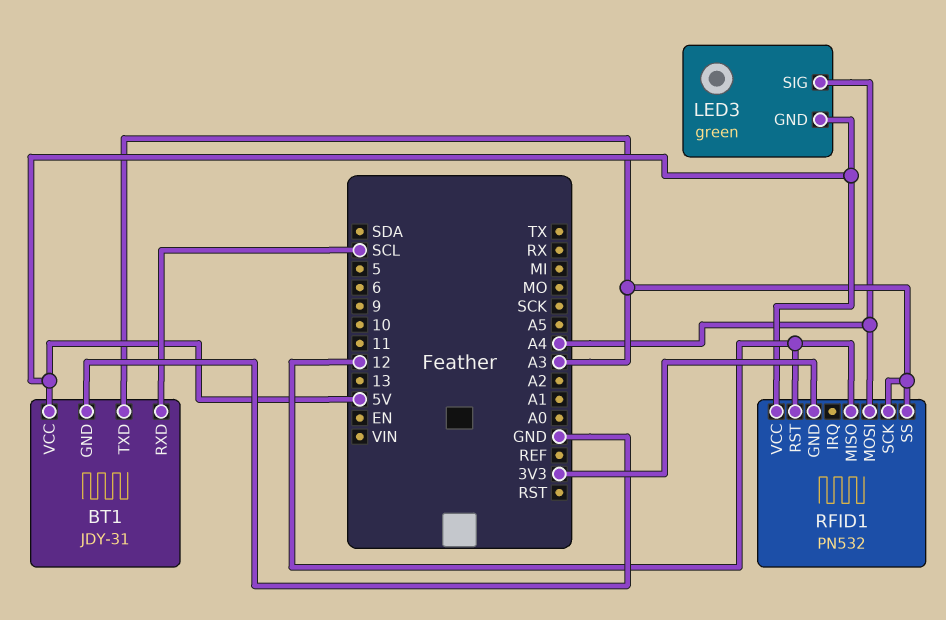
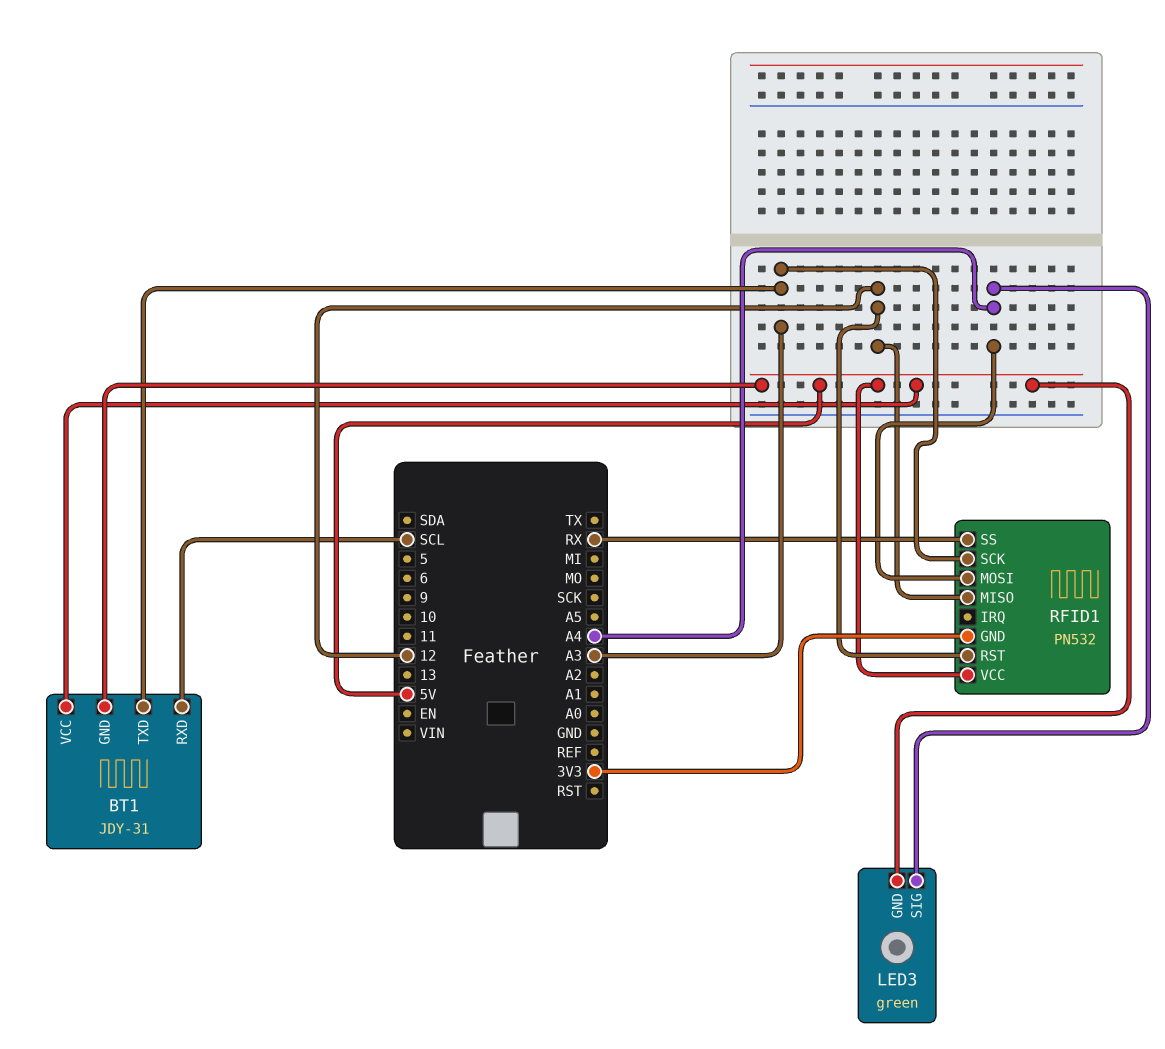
BT1 pin GND: GND -> 5V
RFID1 pin SS: A3 -> RX

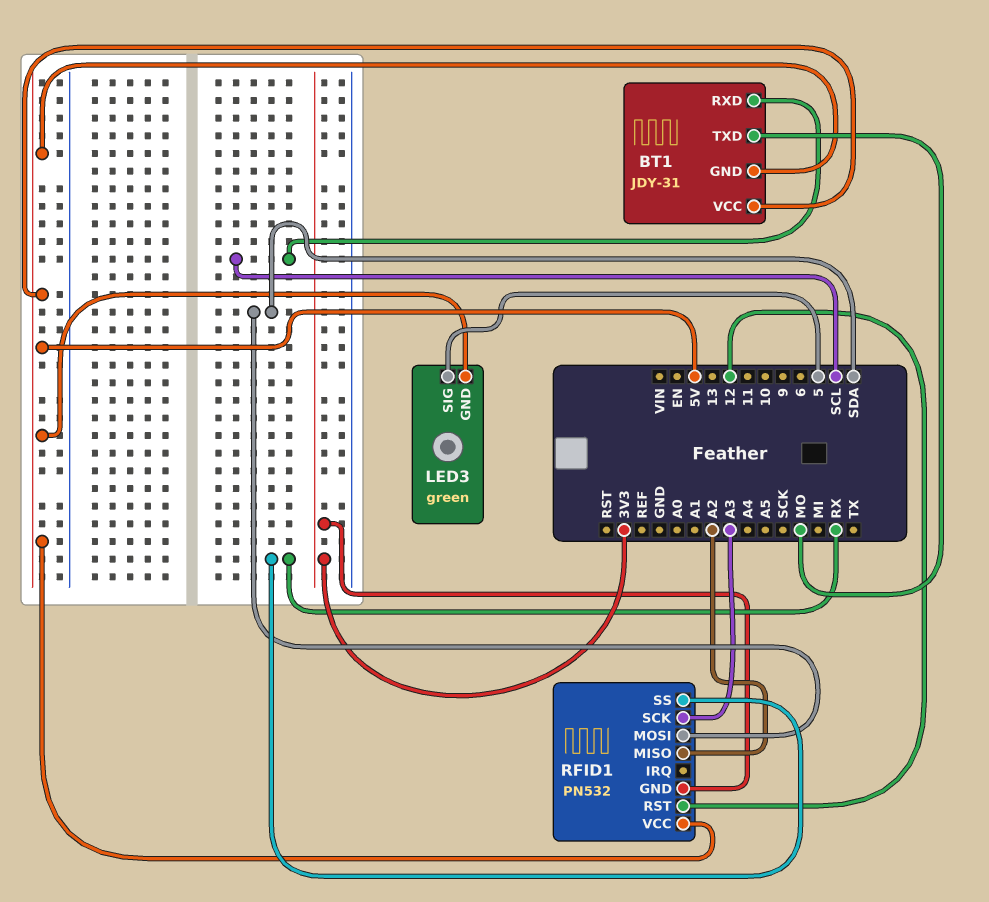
BT1 pin TXD: A3 -> MO
LED3 pin SIG: A4 -> 5
RFID1 pin MISO: 12 -> A2
RFID1 pin MOSI: A4 -> SDA

